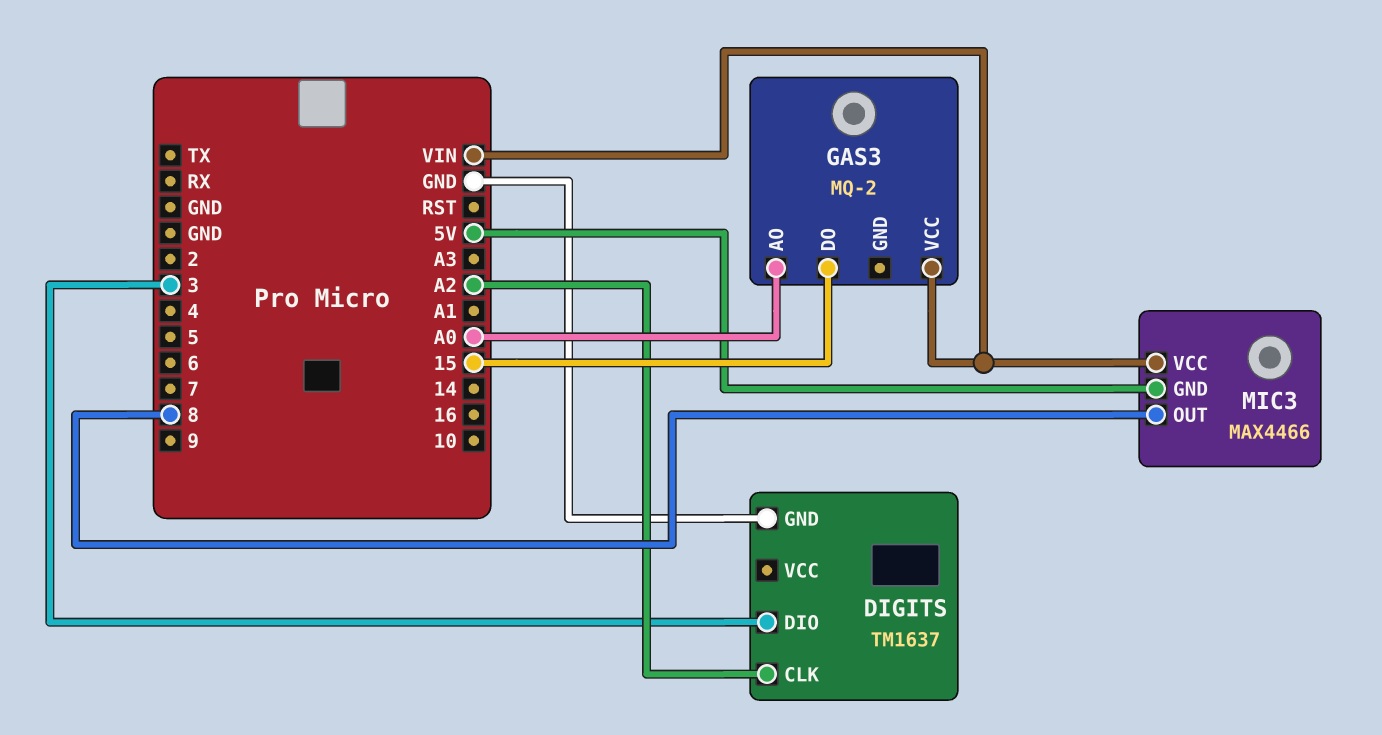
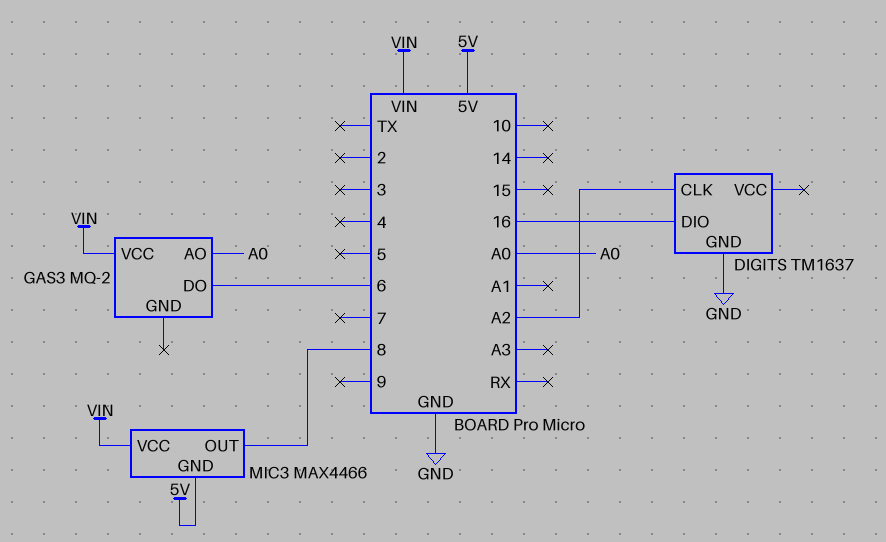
DIGITS pin DIO: 3 -> 16
GAS3 pin DO: 15 -> 6

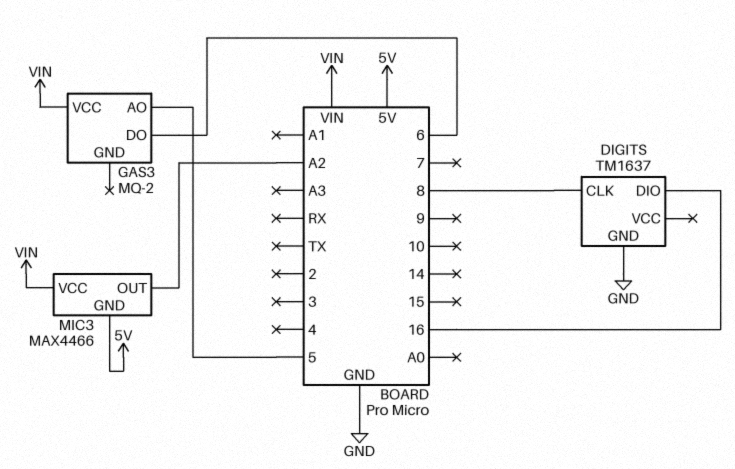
DIGITS pin CLK: A2 -> 8
GAS3 pin AO: A0 -> 5
MIC3 pin OUT: 8 -> A2

